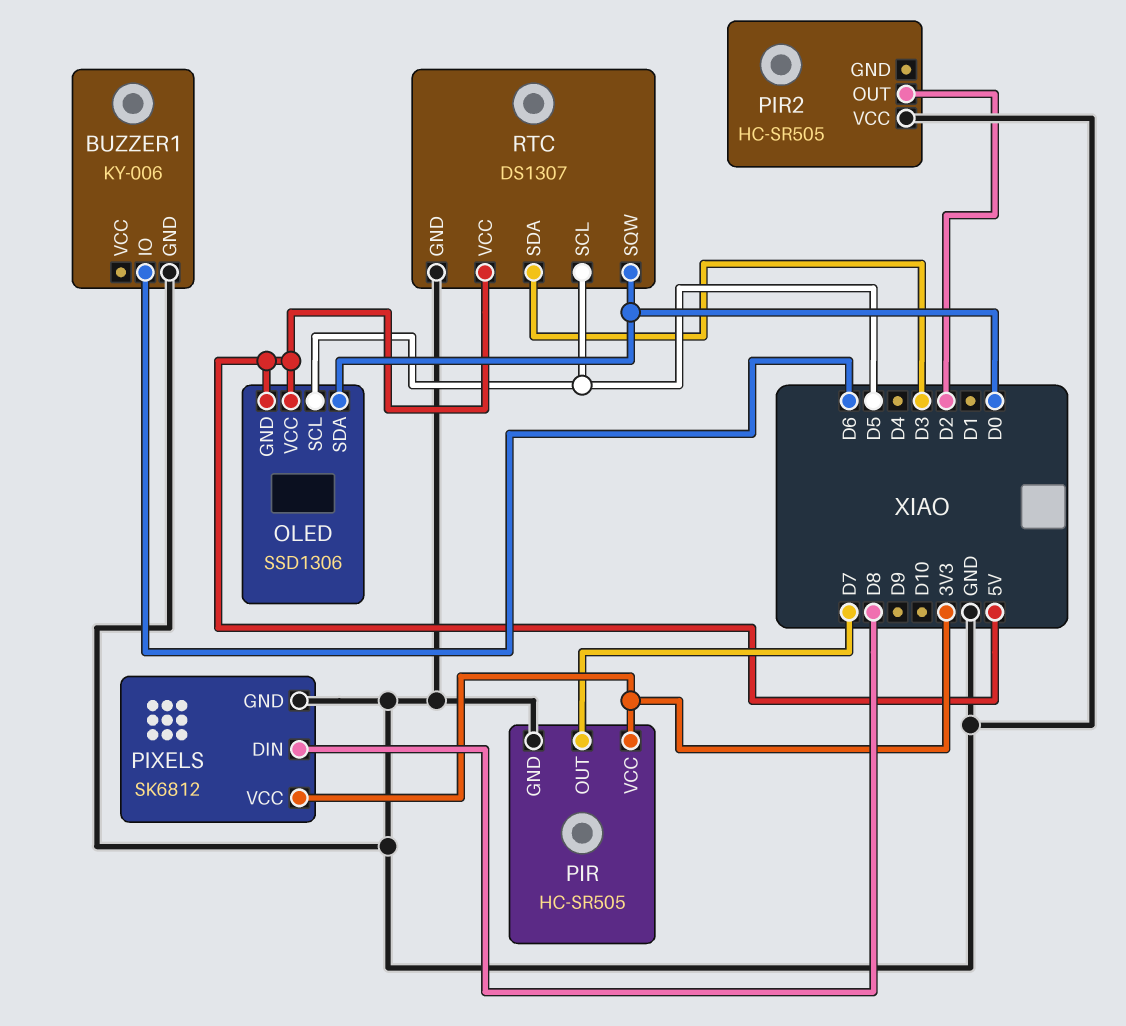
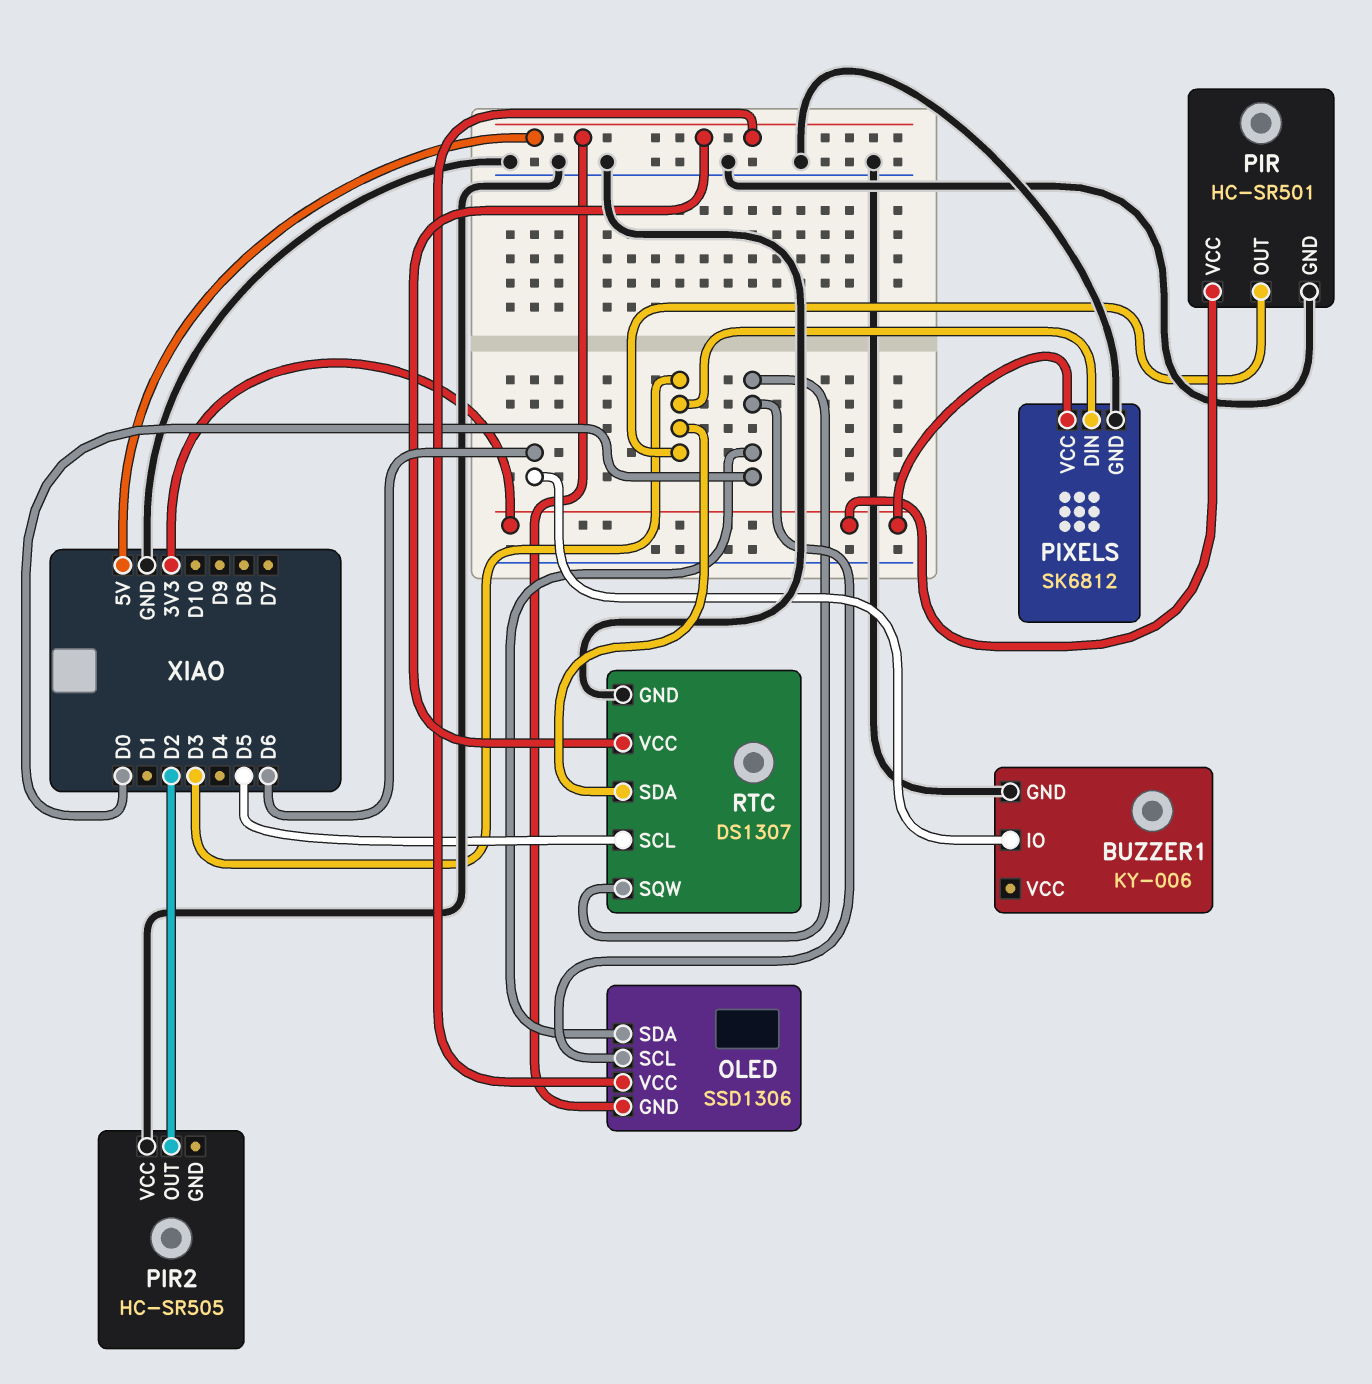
OLED pin SCL: D5 -> D0
PIR: HC-SR505 -> HC-SR501
PIR pin OUT: D7 -> D3
PIXELS pin DIN: D8 -> D3

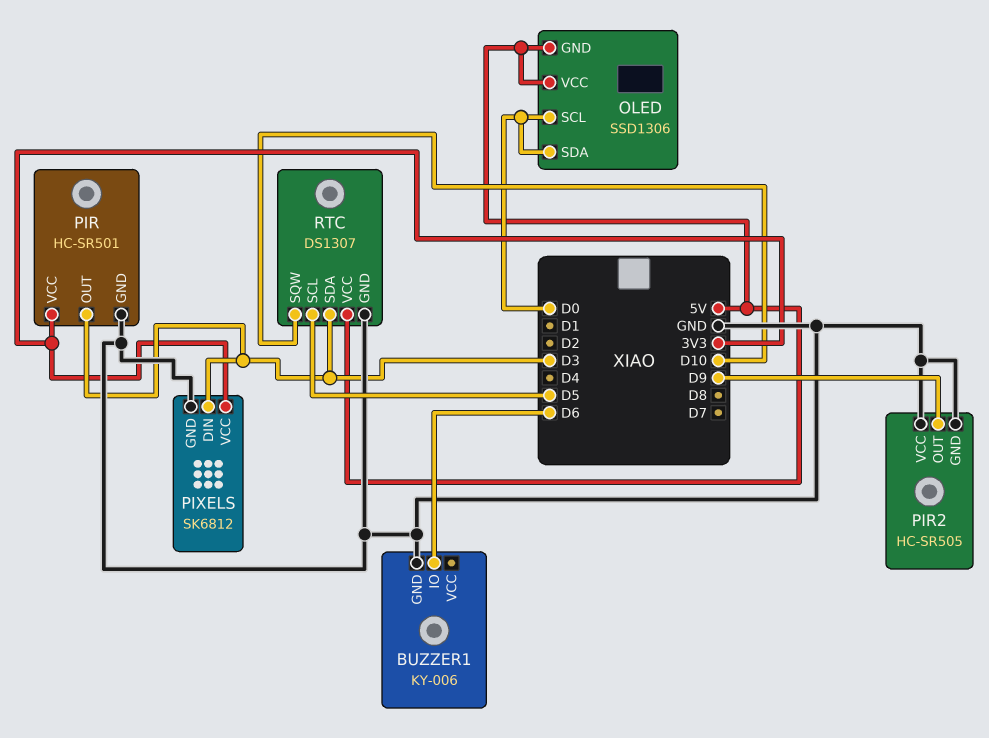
PIR2 pin GND: none -> GND
PIR2 pin OUT: D2 -> D9
RTC pin SQW: D0 -> D10

